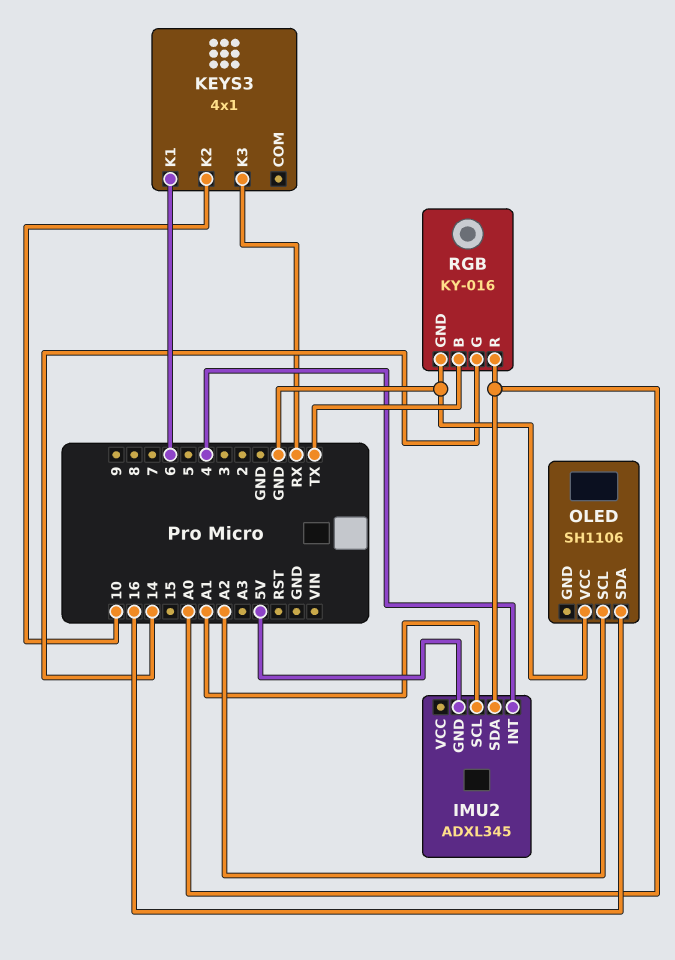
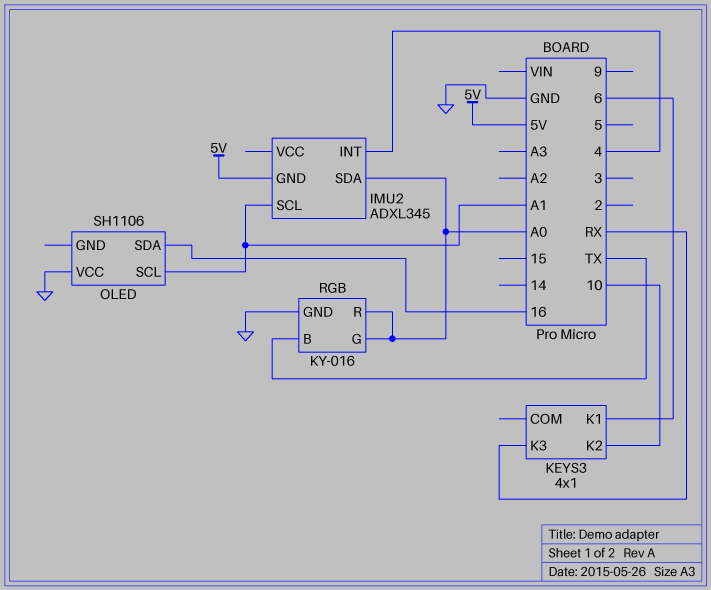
OLED pin SCL: A2 -> A1
RGB pin G: 14 -> A0

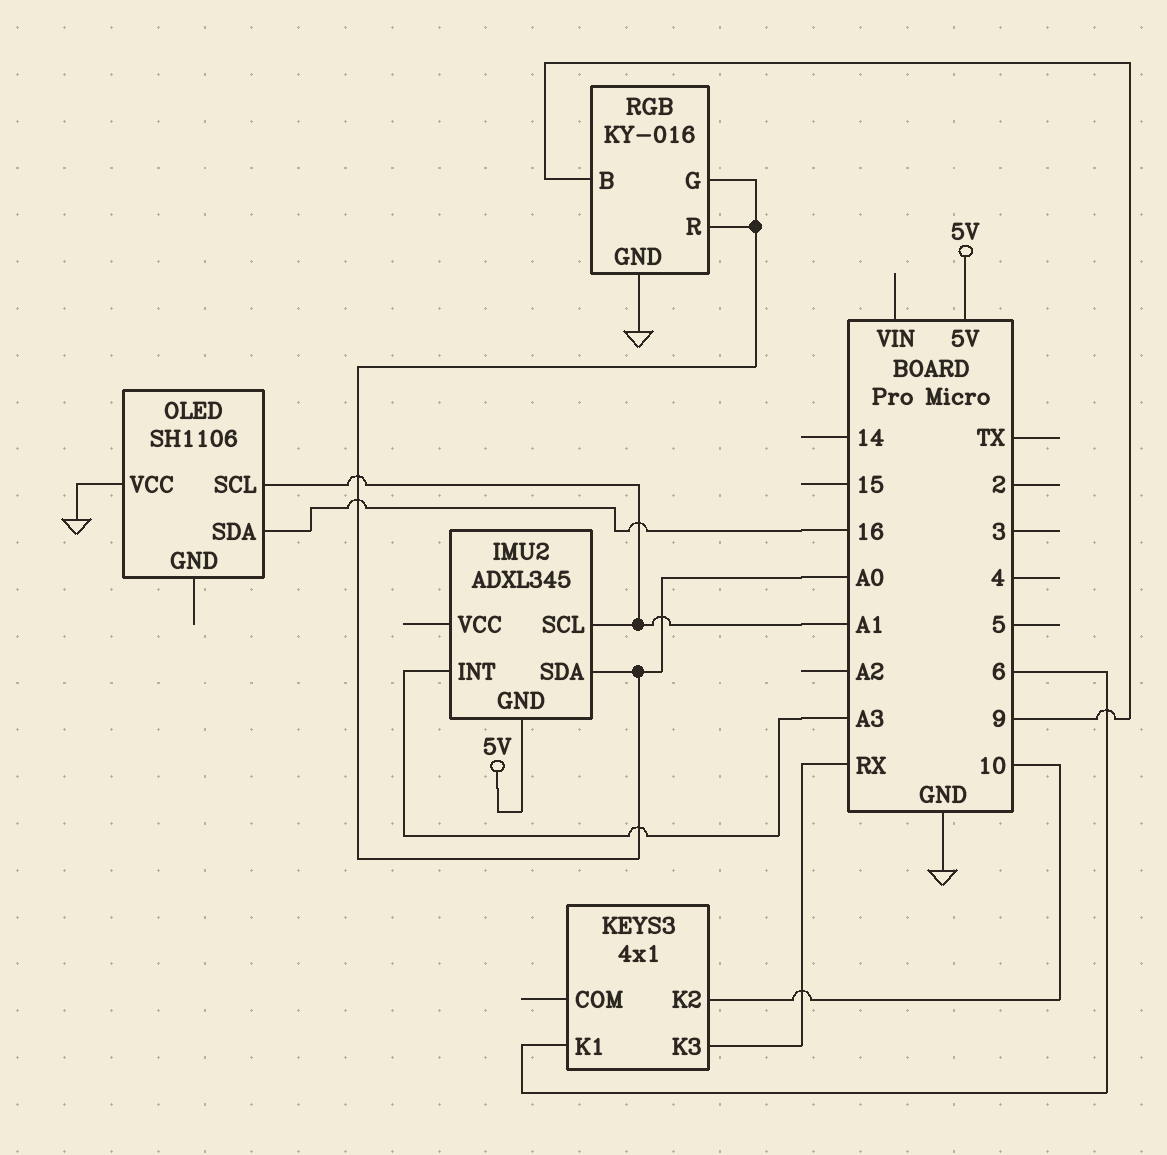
IMU2 pin INT: 4 -> A3
RGB pin B: TX -> 9

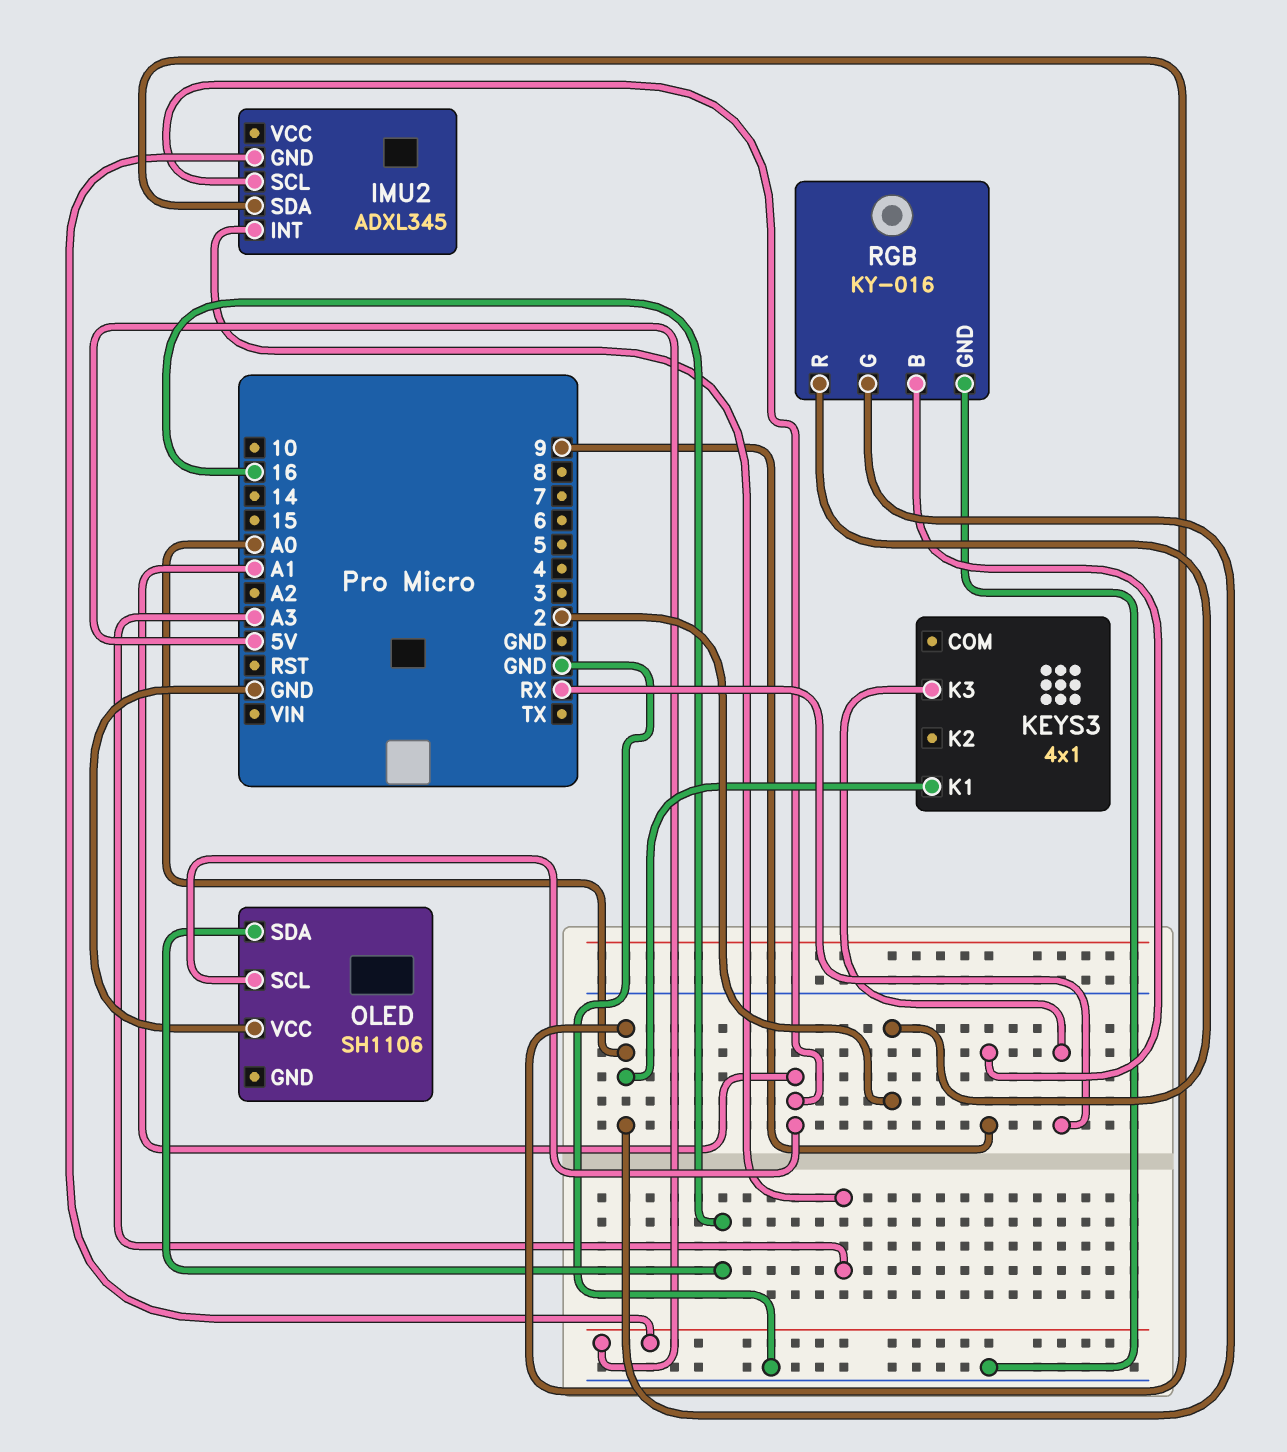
KEYS3 pin K1: 6 -> A0
KEYS3 pin K2: 10 -> none
RGB pin R: A0 -> 2

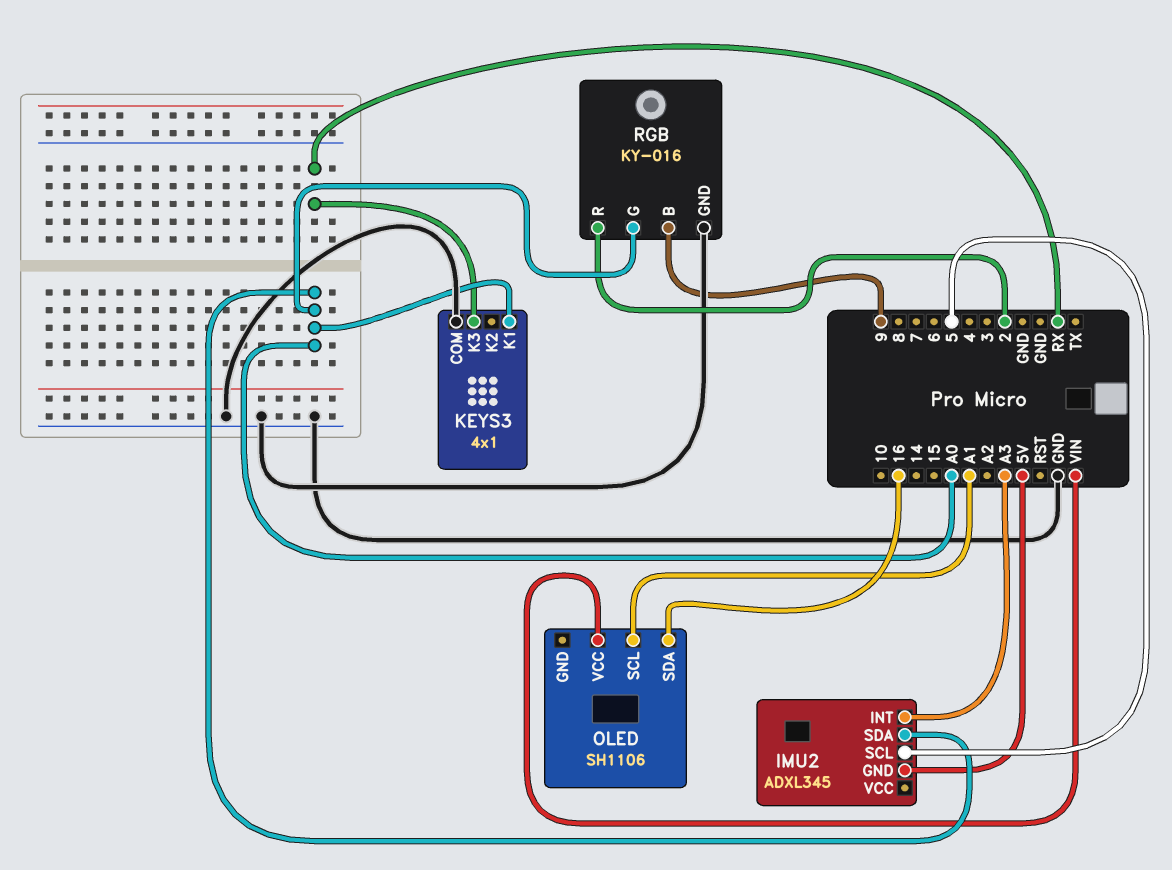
IMU2 pin SCL: A1 -> 5
KEYS3 pin COM: none -> GND
OLED pin VCC: GND -> VIN

